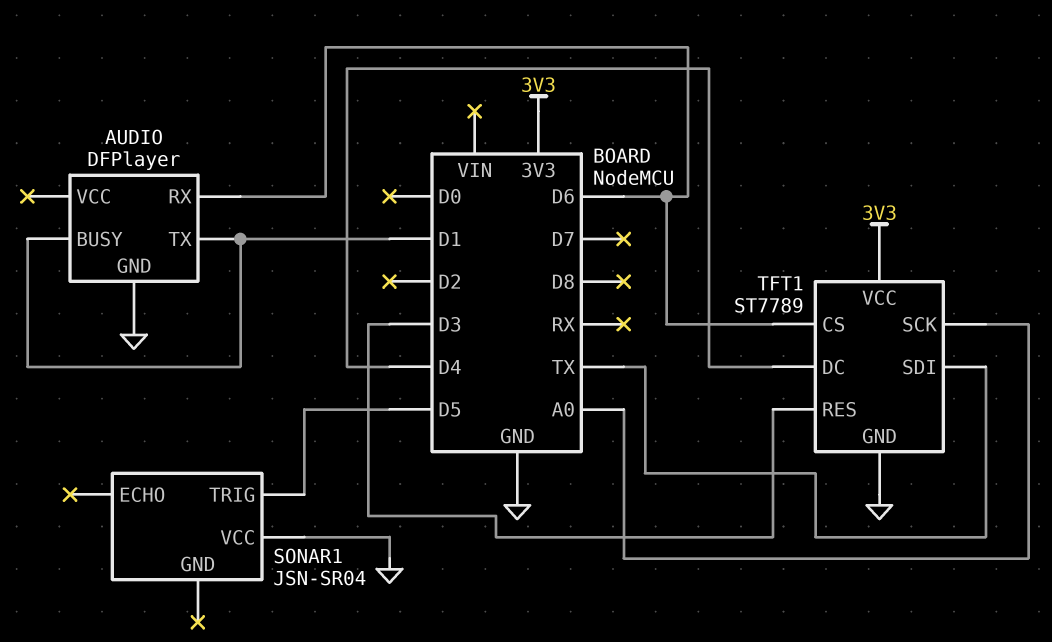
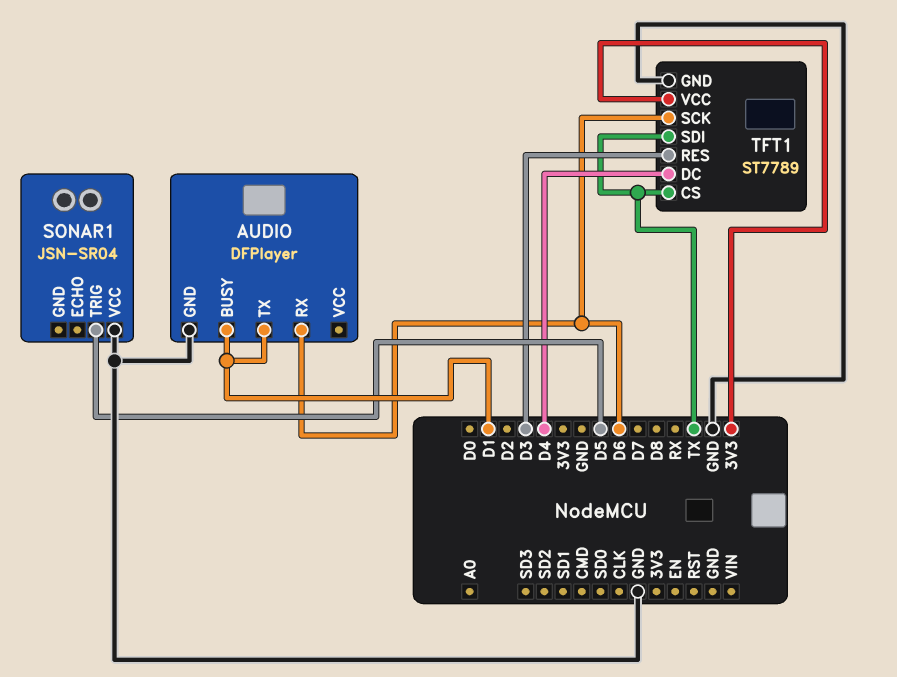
TFT1 pin CS: D6 -> TX
TFT1 pin SCK: A0 -> D6

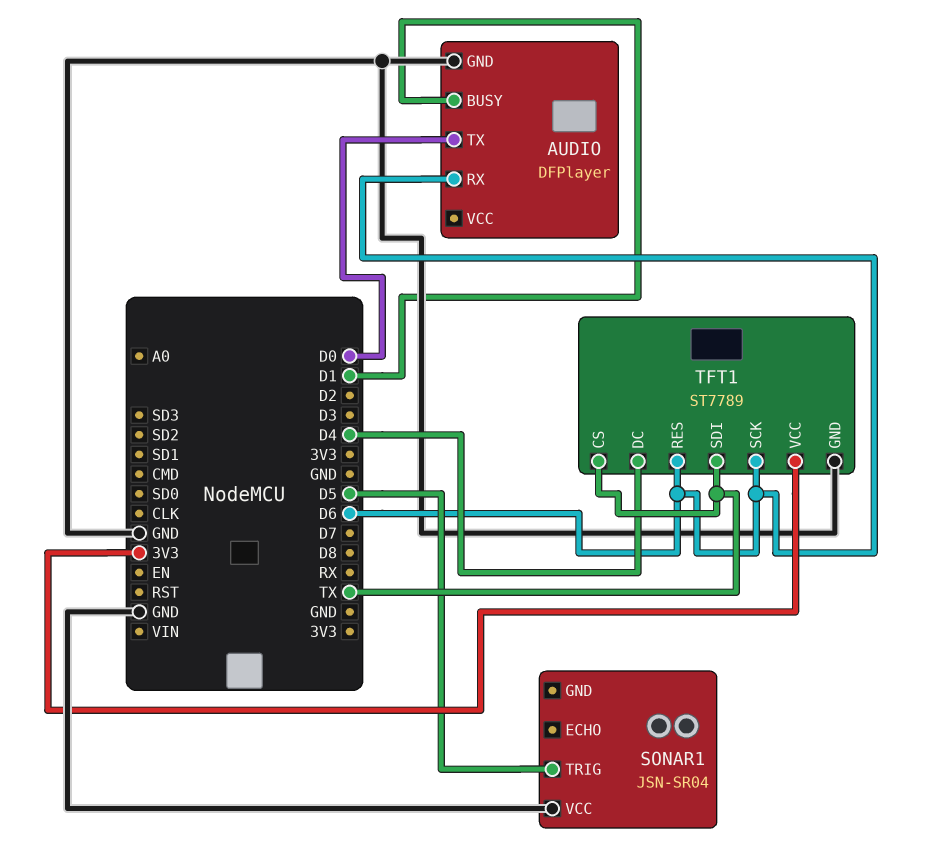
AUDIO pin TX: D1 -> D0
TFT1 pin RES: D3 -> D6

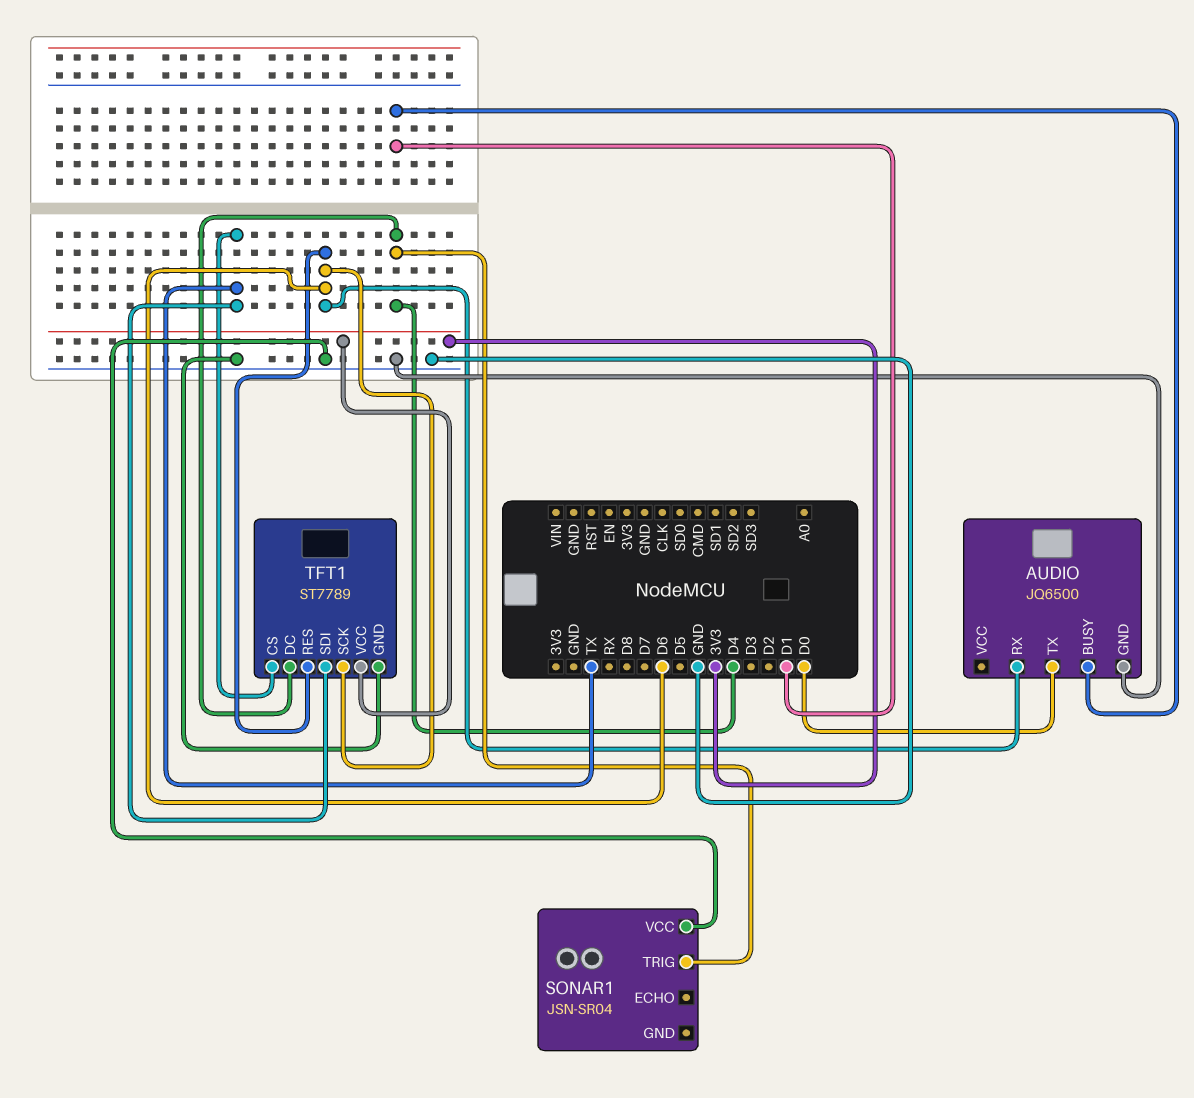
AUDIO: DFPlayer -> JQ6500
SONAR1 pin TRIG: D5 -> D4

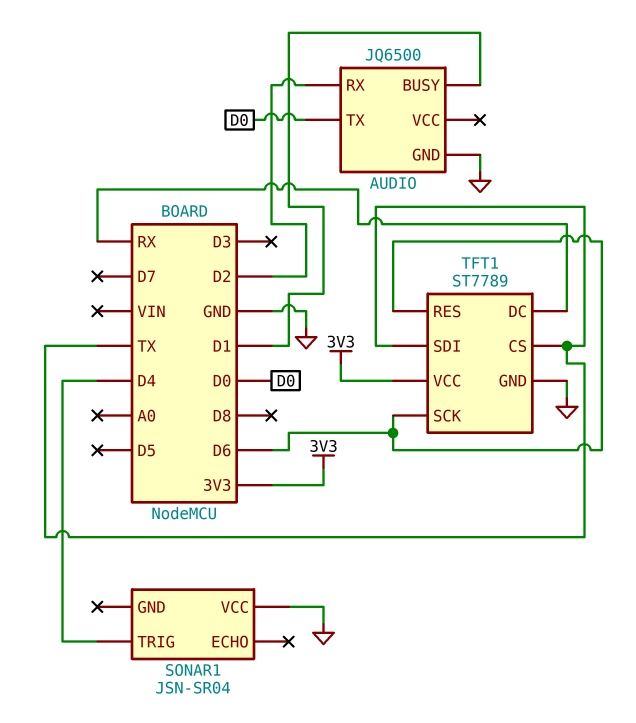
AUDIO pin RX: D6 -> D2
TFT1 pin DC: D4 -> RX

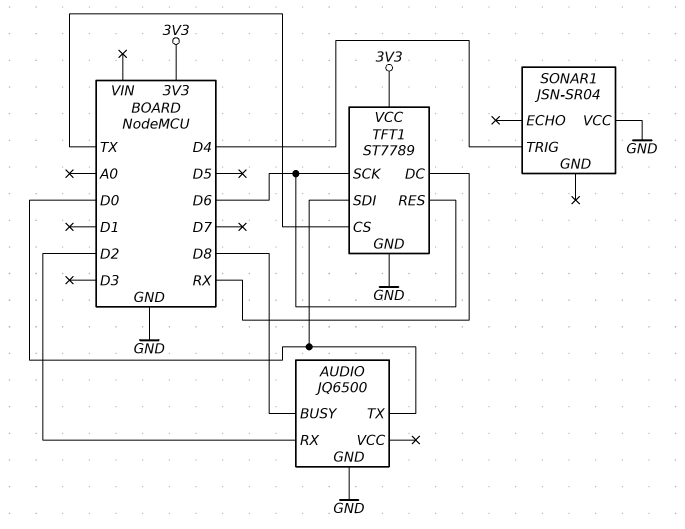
AUDIO pin BUSY: D1 -> D8
TFT1 pin SDI: TX -> D0

